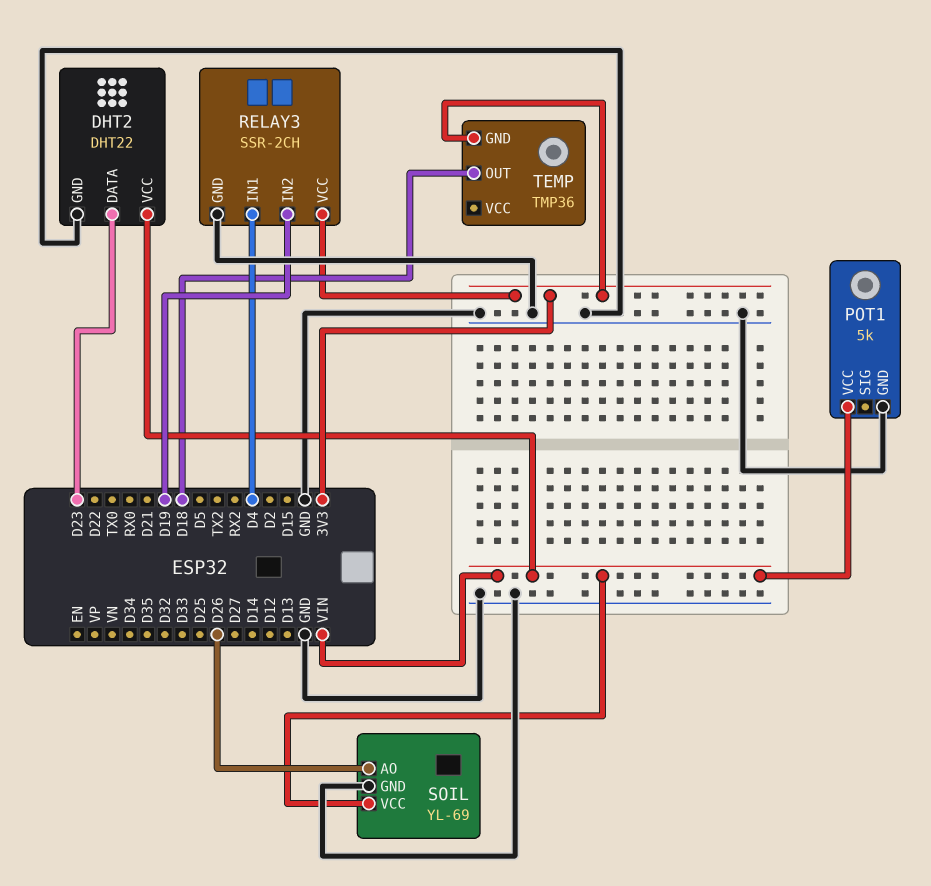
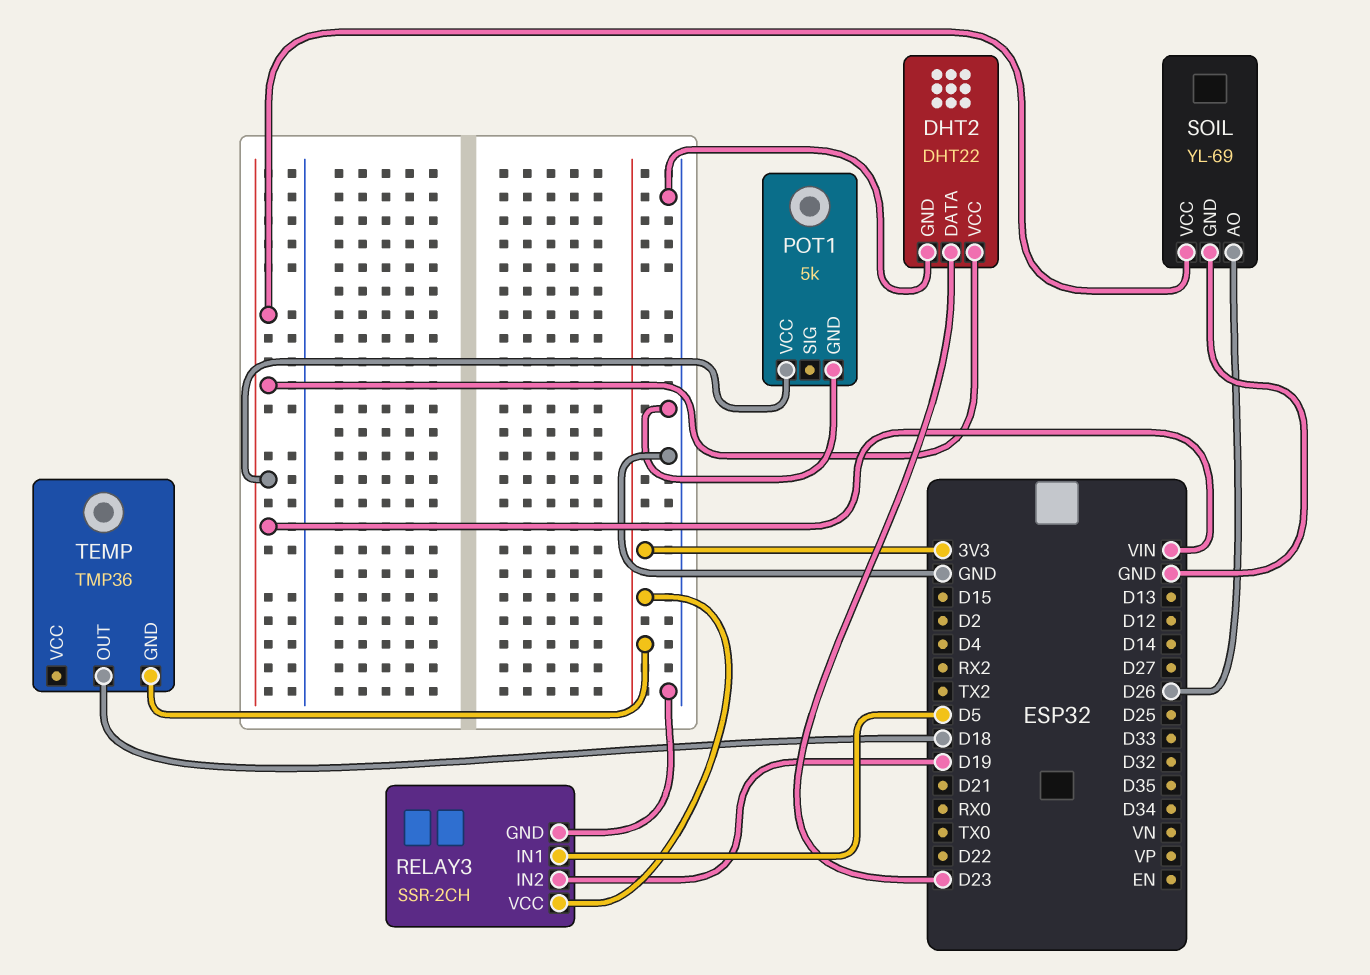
RELAY3 pin IN1: D4 -> D5

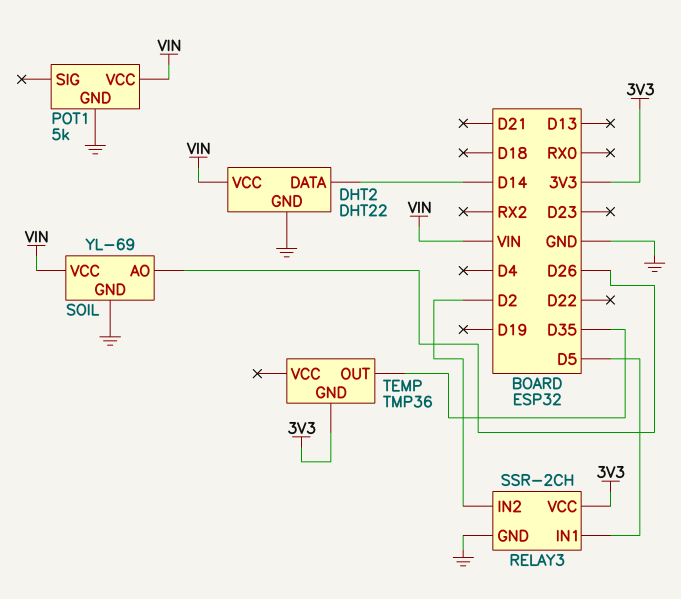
DHT2 pin DATA: D23 -> D14
RELAY3 pin IN2: D19 -> D2
TEMP pin OUT: D18 -> D35

